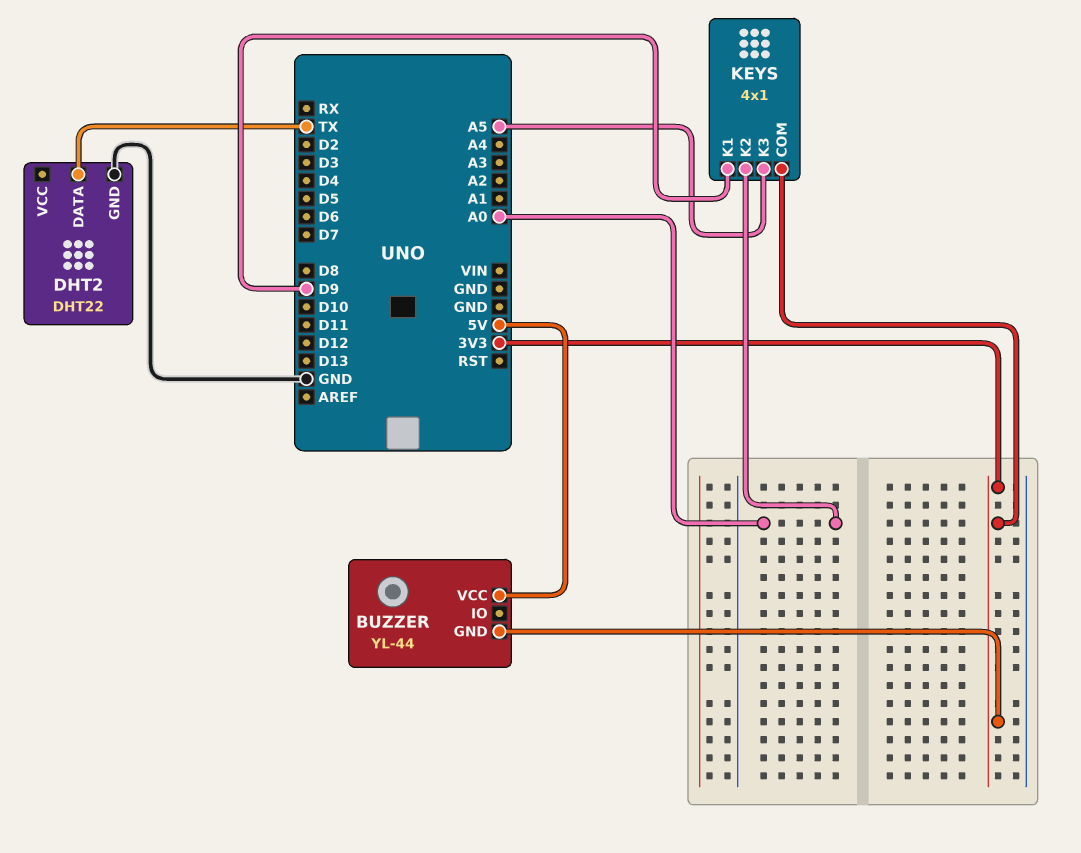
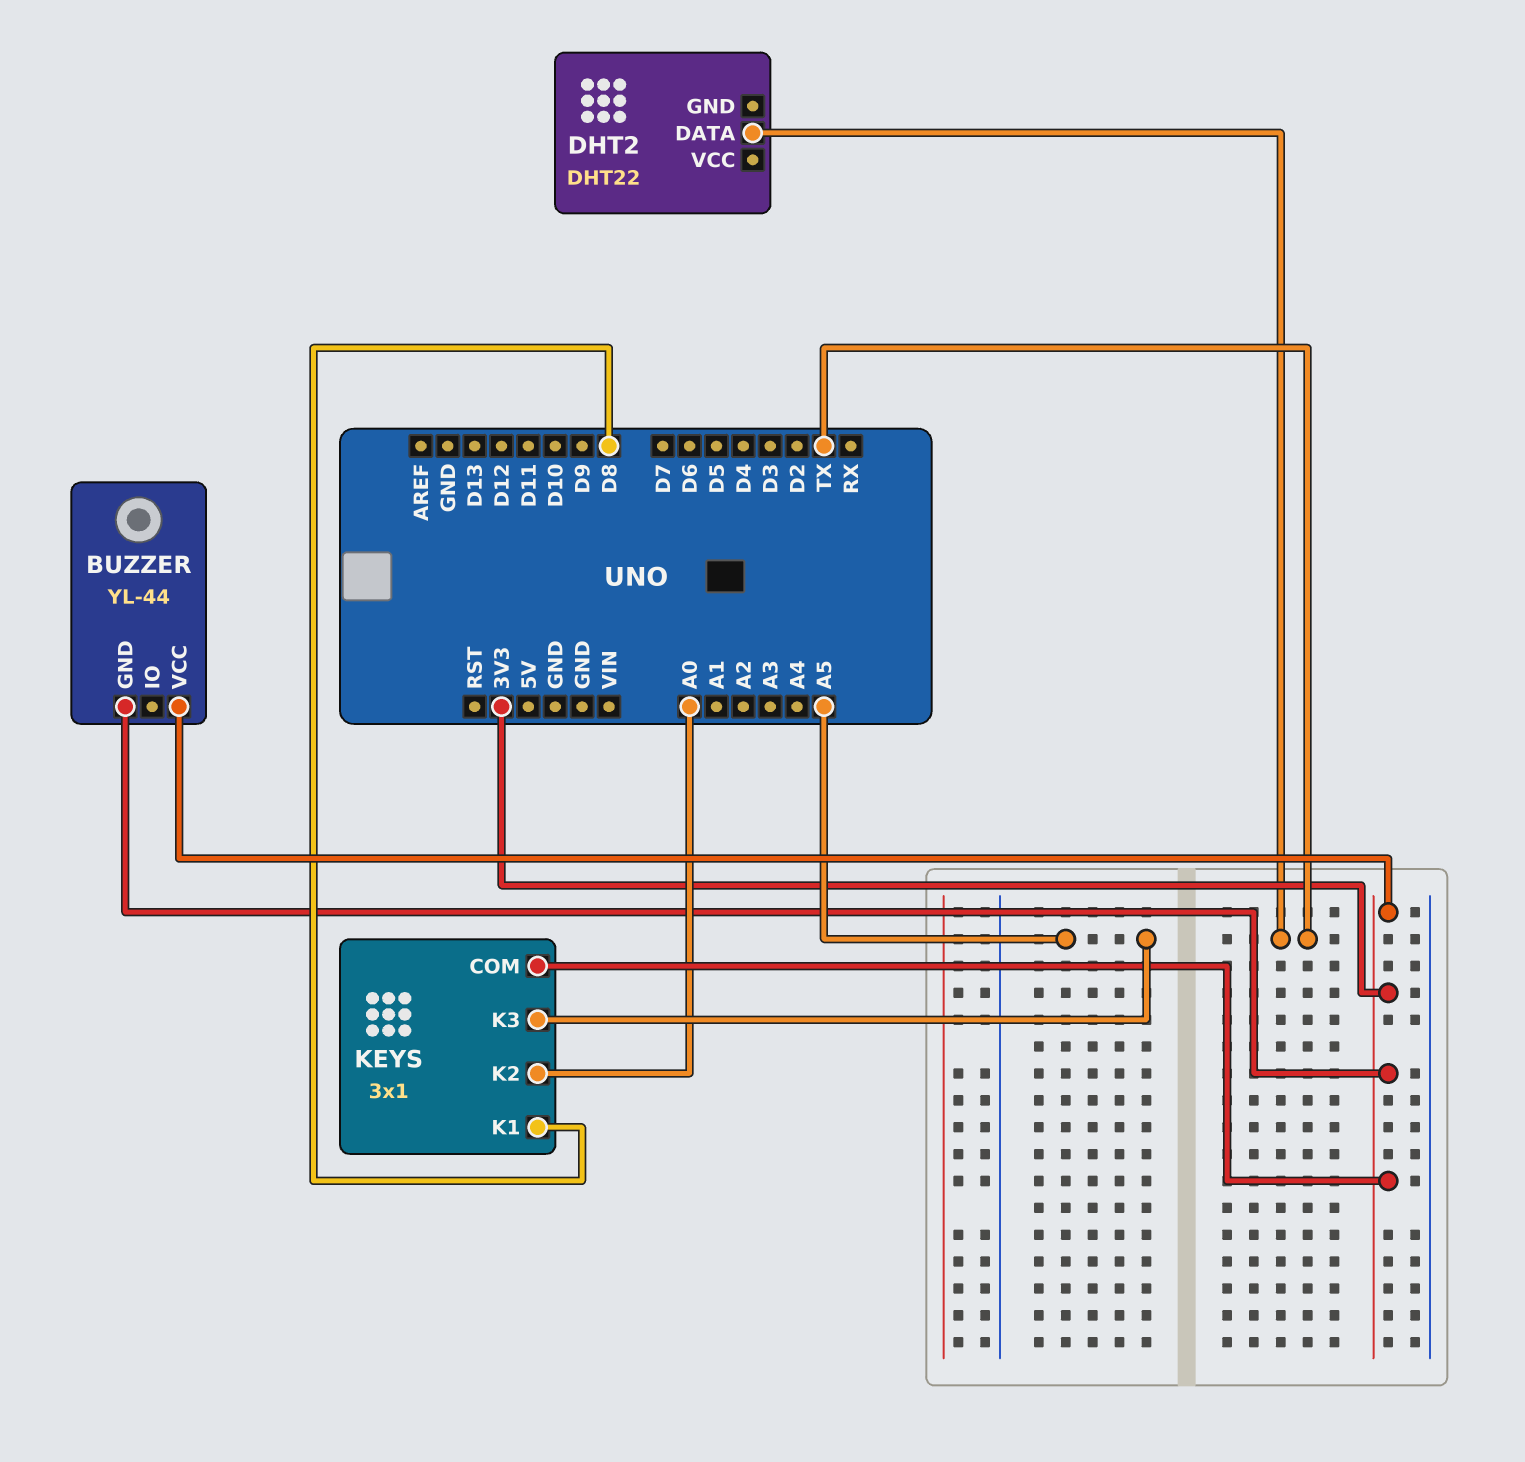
BUZZER pin VCC: 5V -> 3V3
DHT2 pin GND: GND -> none
KEYS: 4x1 -> 3x1
KEYS pin K1: D9 -> D8

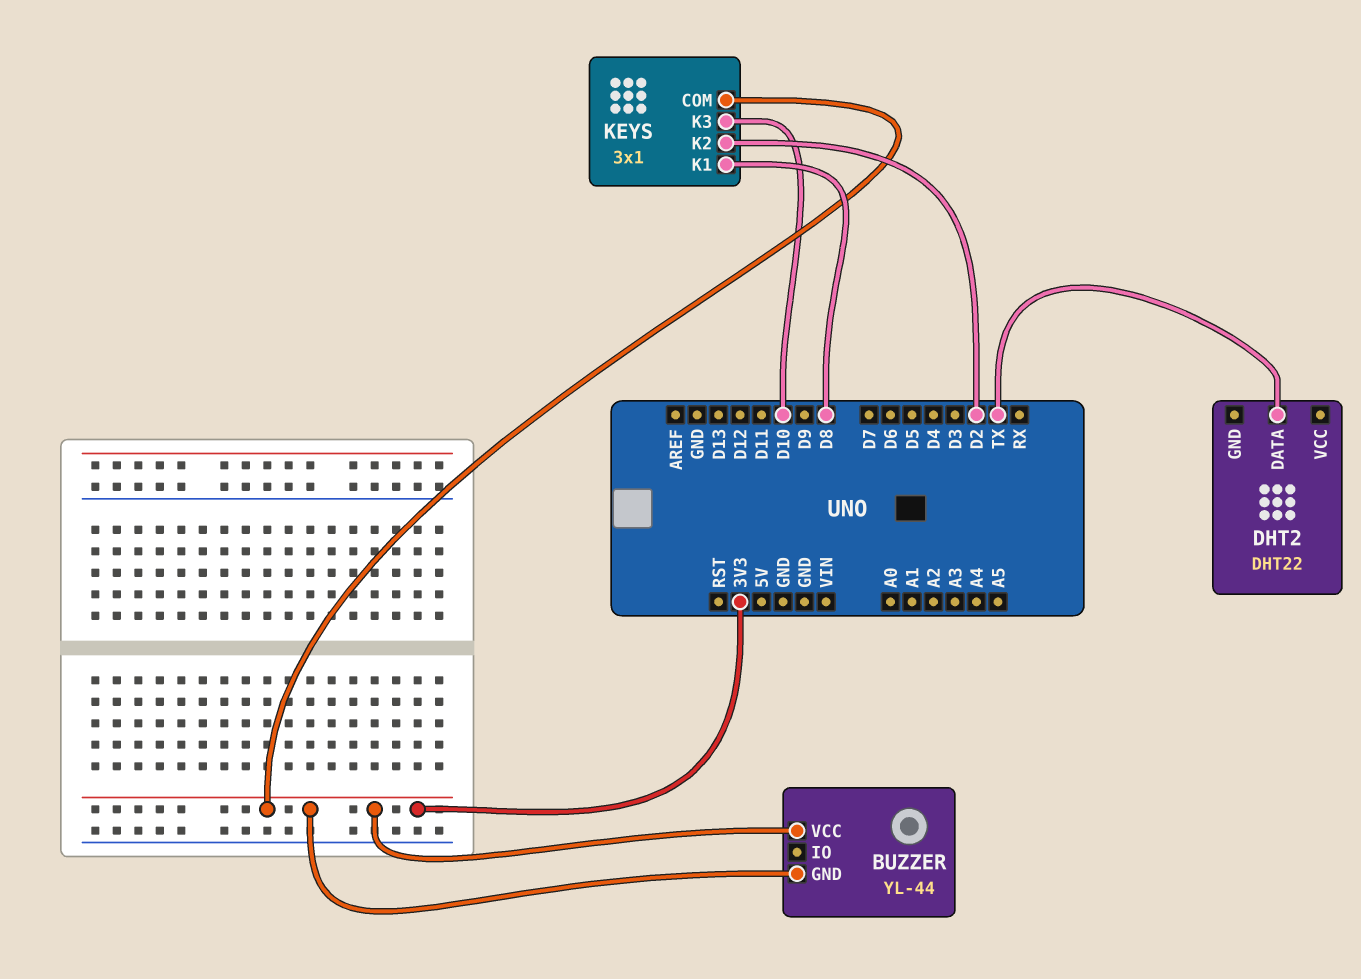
KEYS pin K2: A0 -> D2
KEYS pin K3: A5 -> D10

